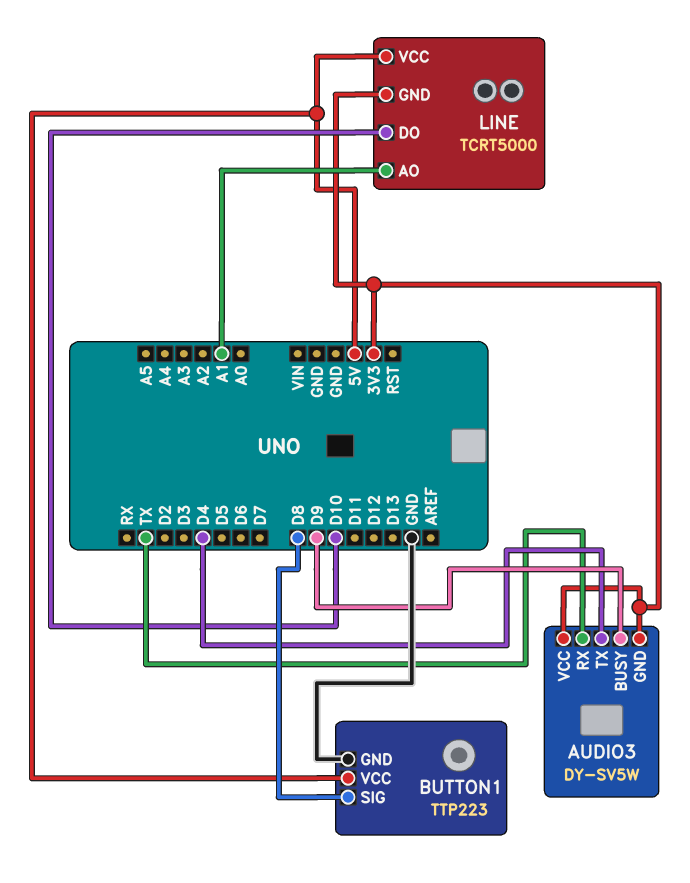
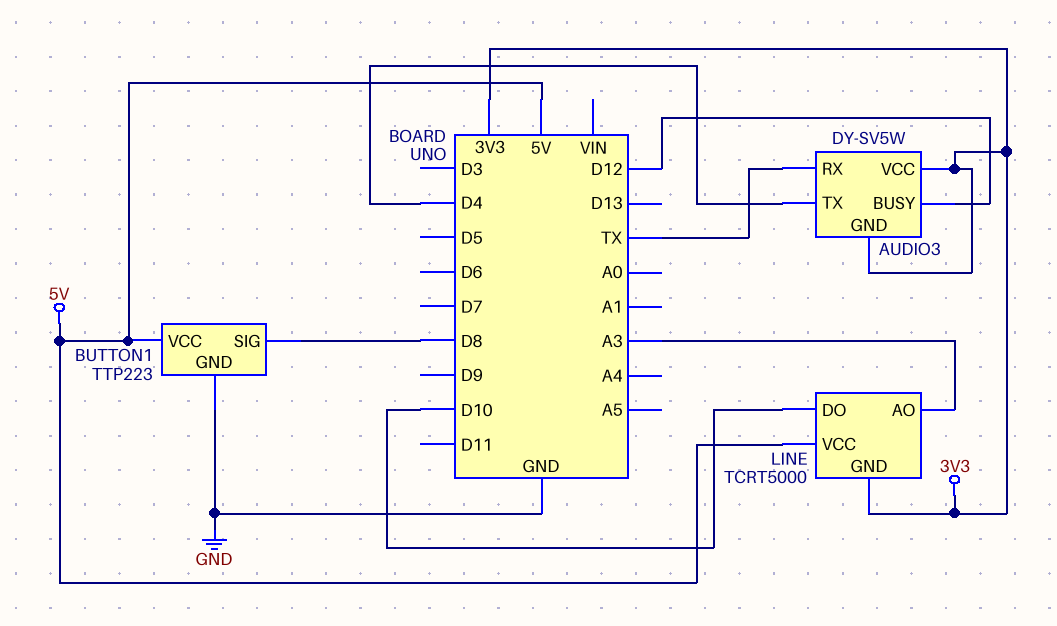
AUDIO3 pin BUSY: D9 -> D12
LINE pin AO: A1 -> A3

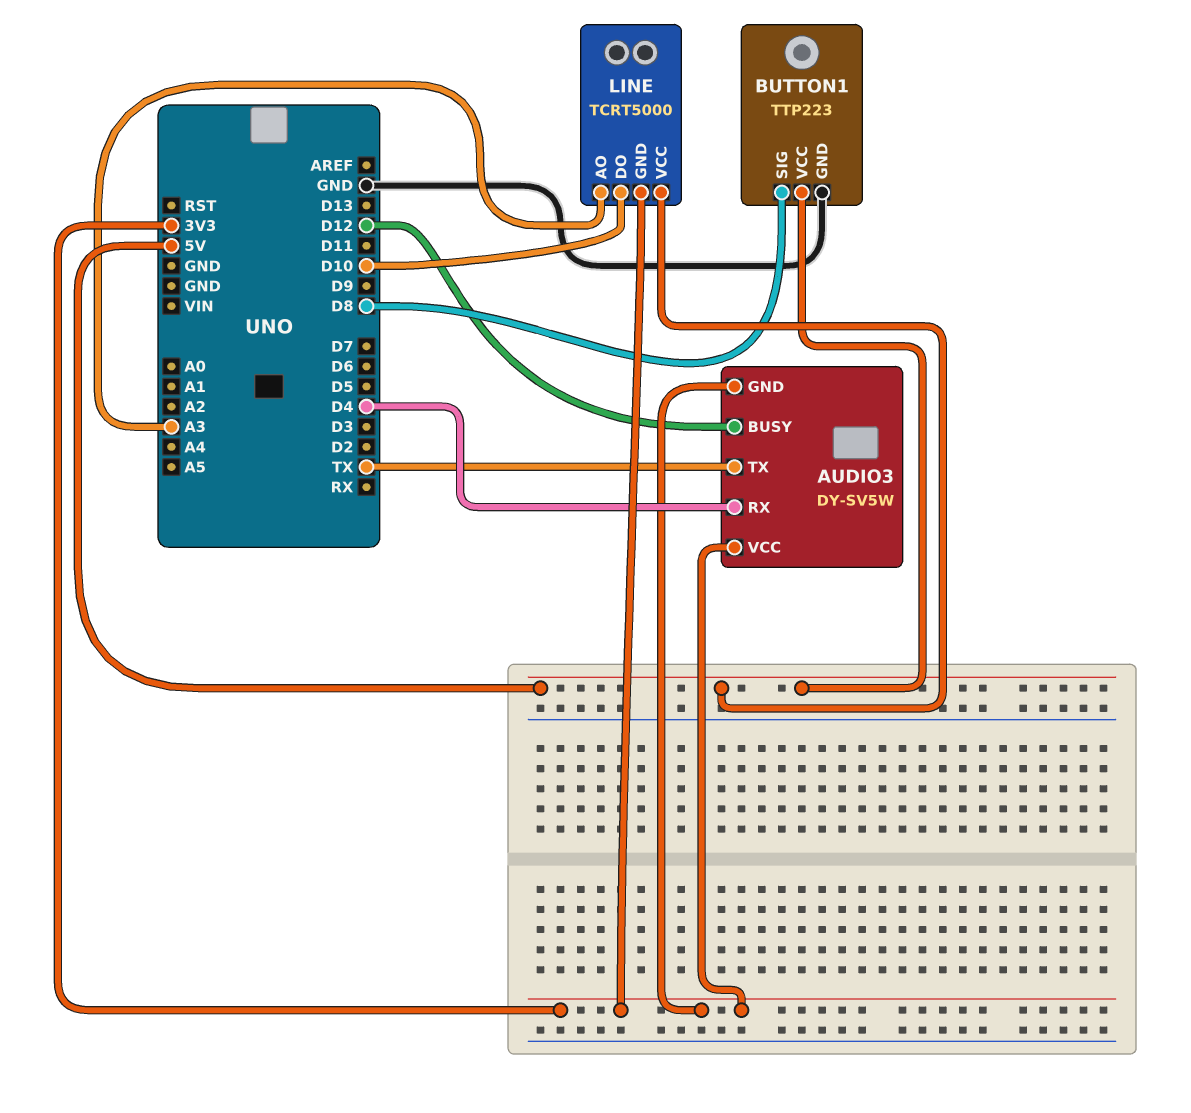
AUDIO3 pin RX: TX -> D4
AUDIO3 pin TX: D4 -> TX

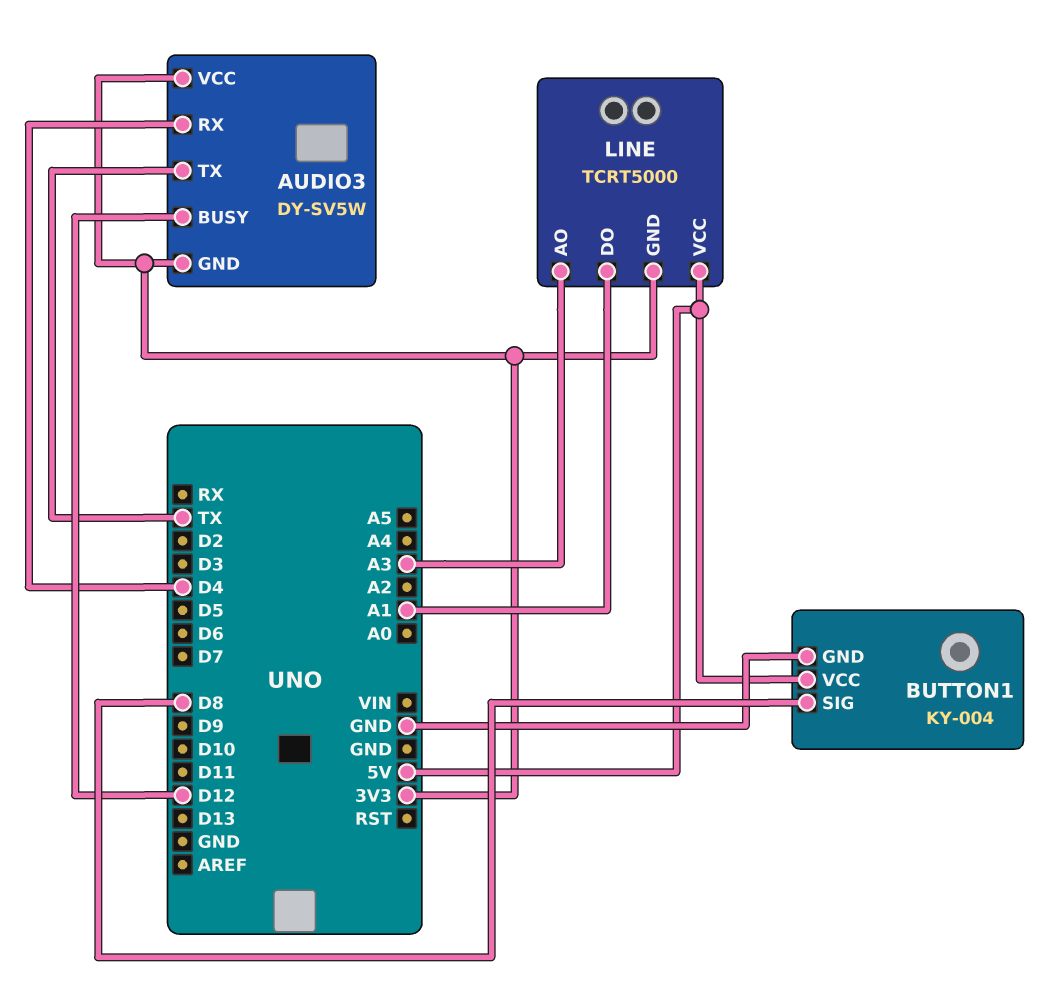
BUTTON1: TTP223 -> KY-004
LINE pin DO: D10 -> A1

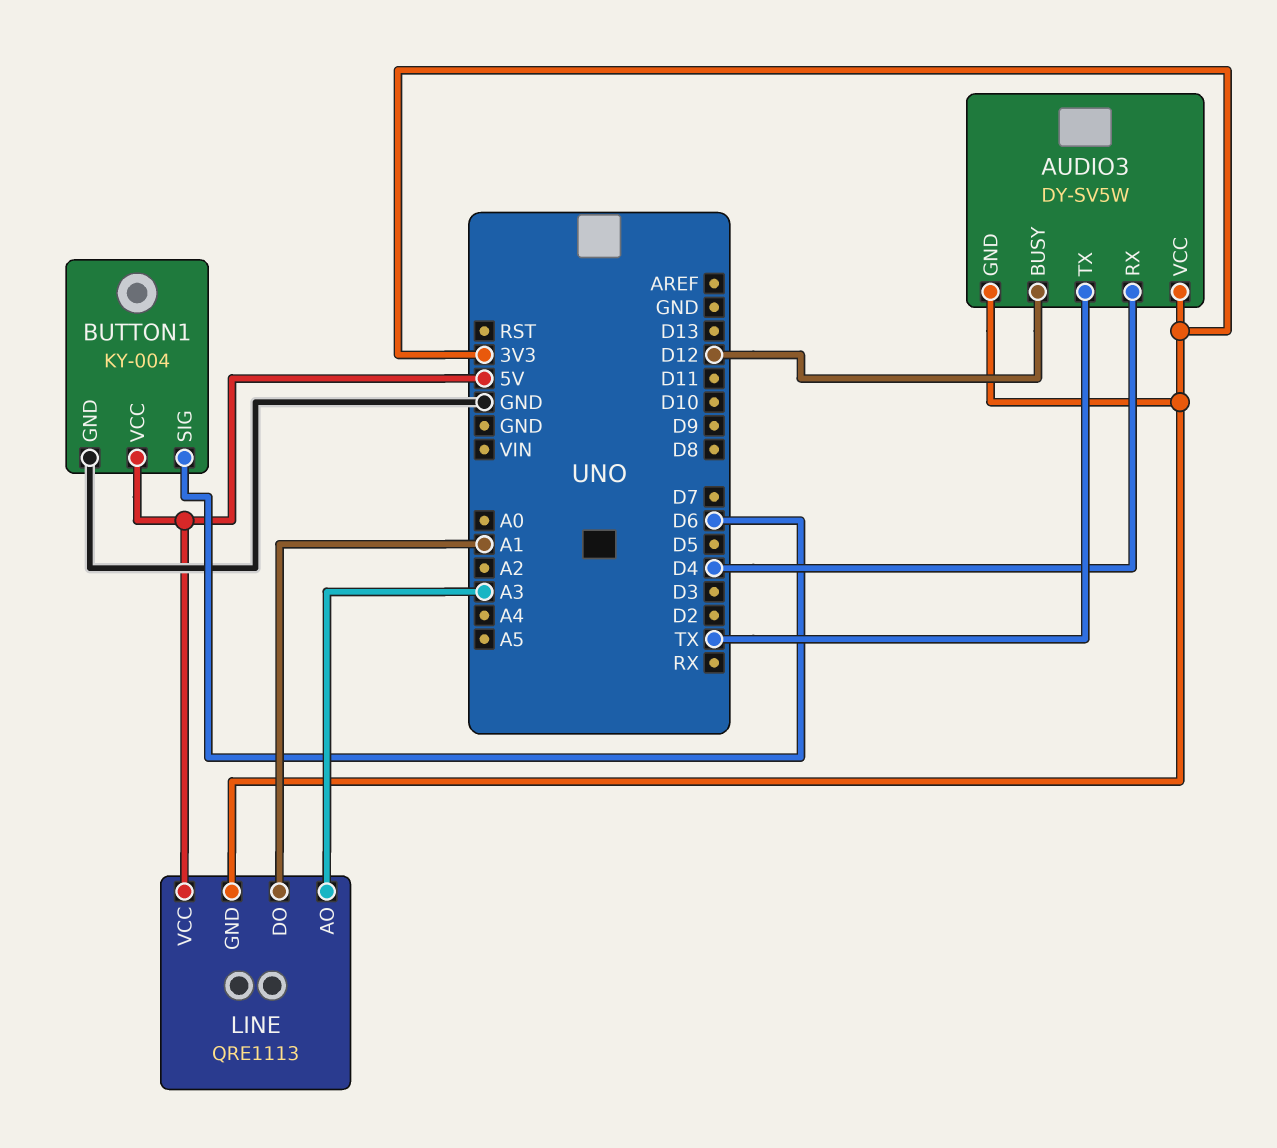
BUTTON1 pin SIG: D8 -> D6
LINE: TCRT5000 -> QRE1113

